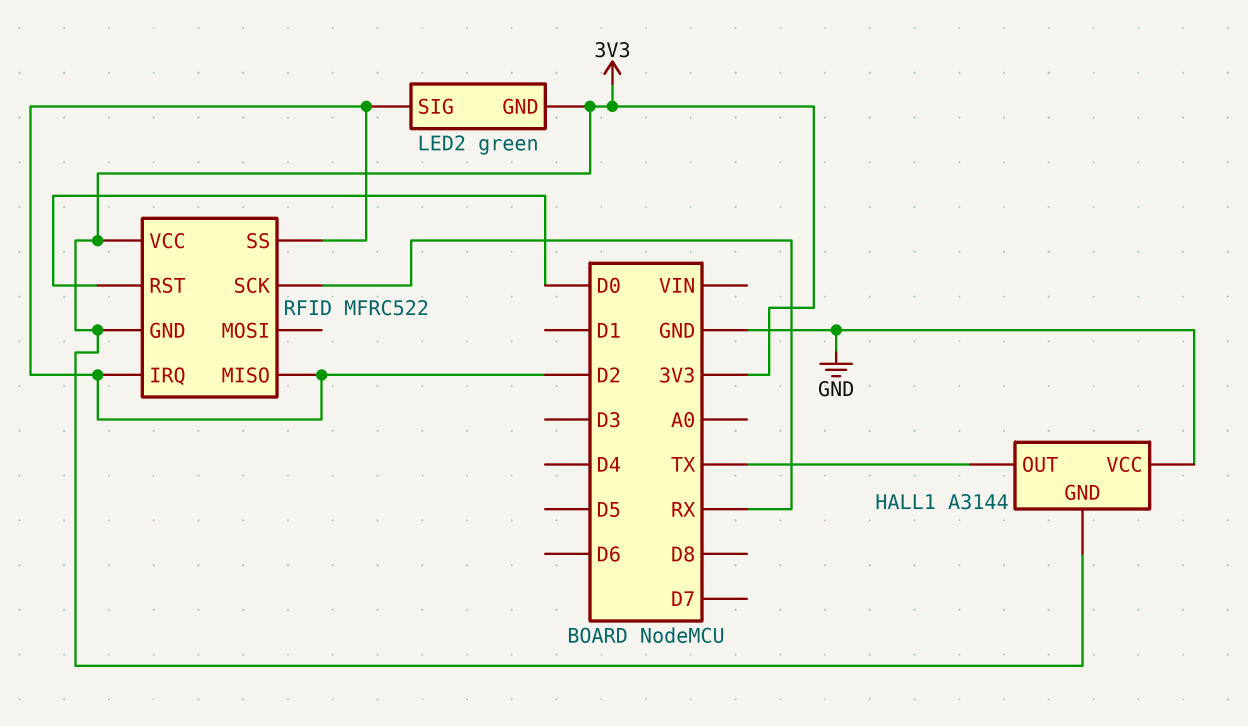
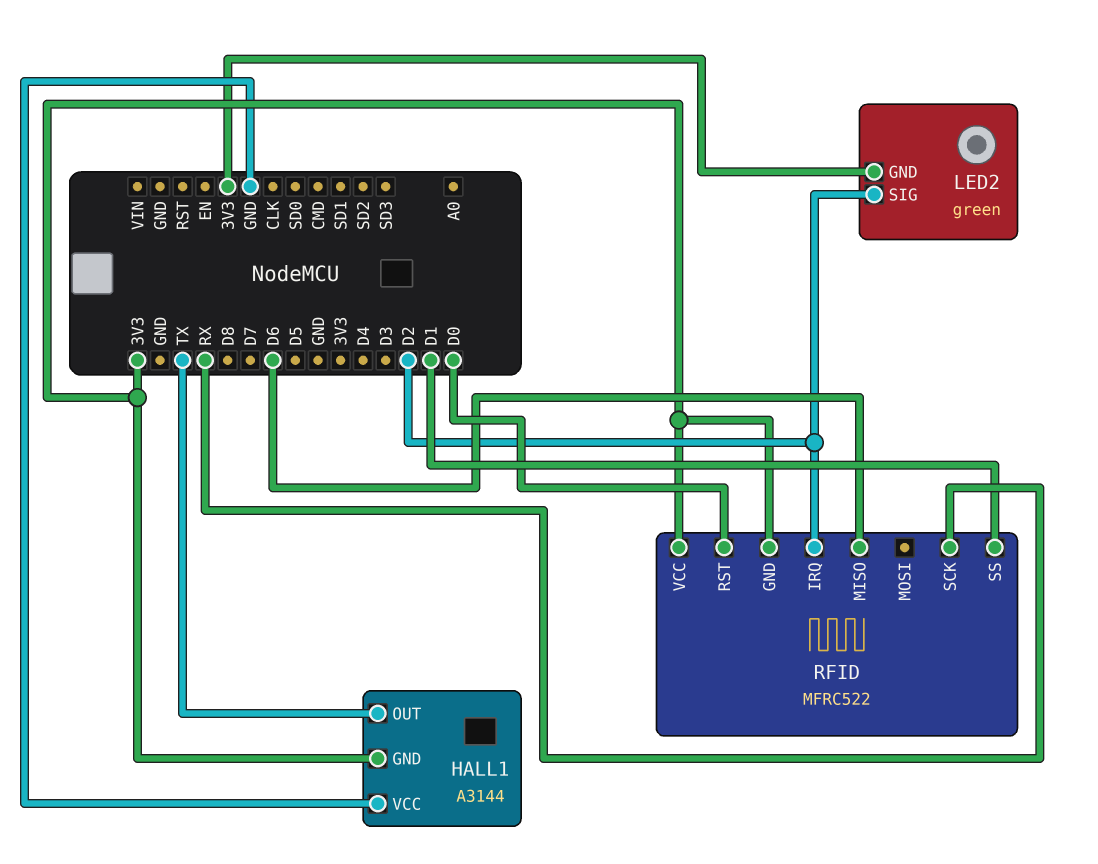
RFID pin MISO: D2 -> D6
RFID pin SS: D2 -> D1

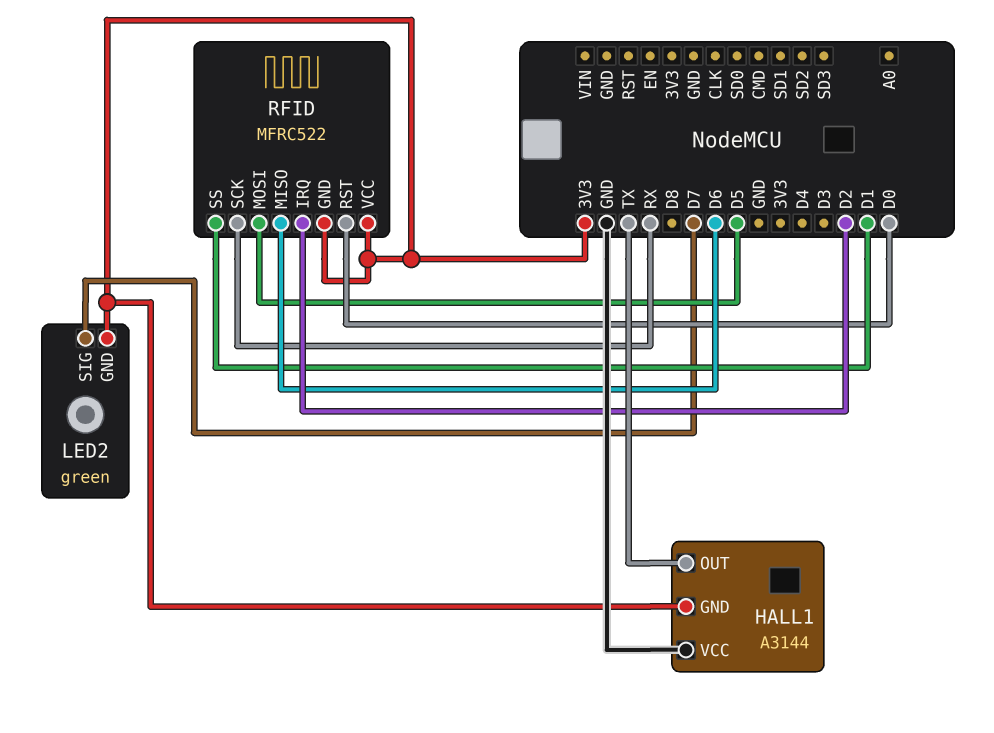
LED2 pin SIG: D2 -> D7
RFID pin MOSI: none -> D5

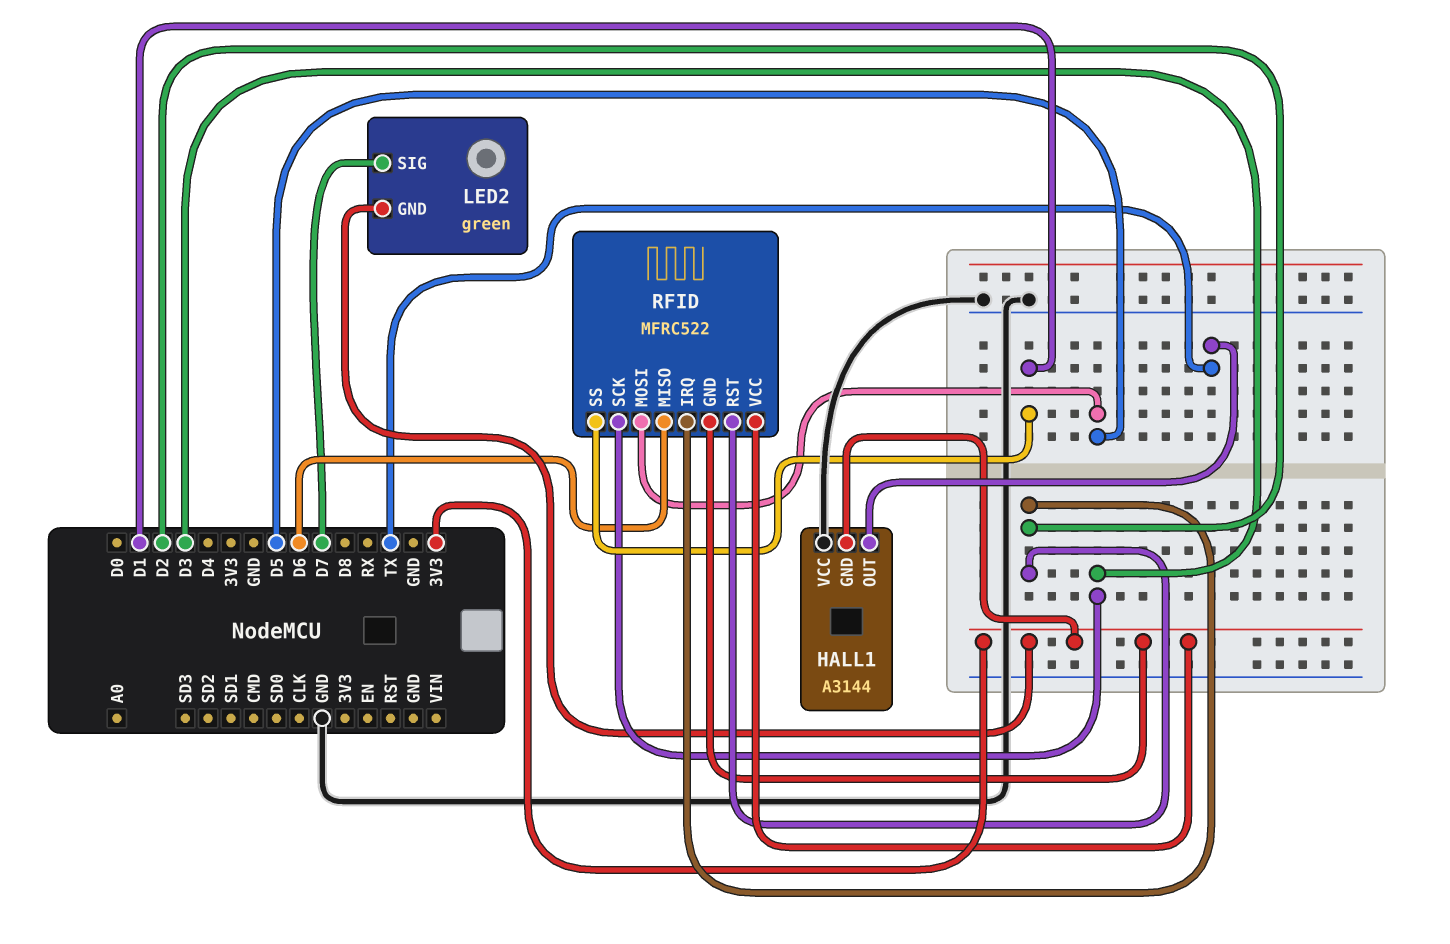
RFID pin RST: D0 -> D2
RFID pin SCK: RX -> D3

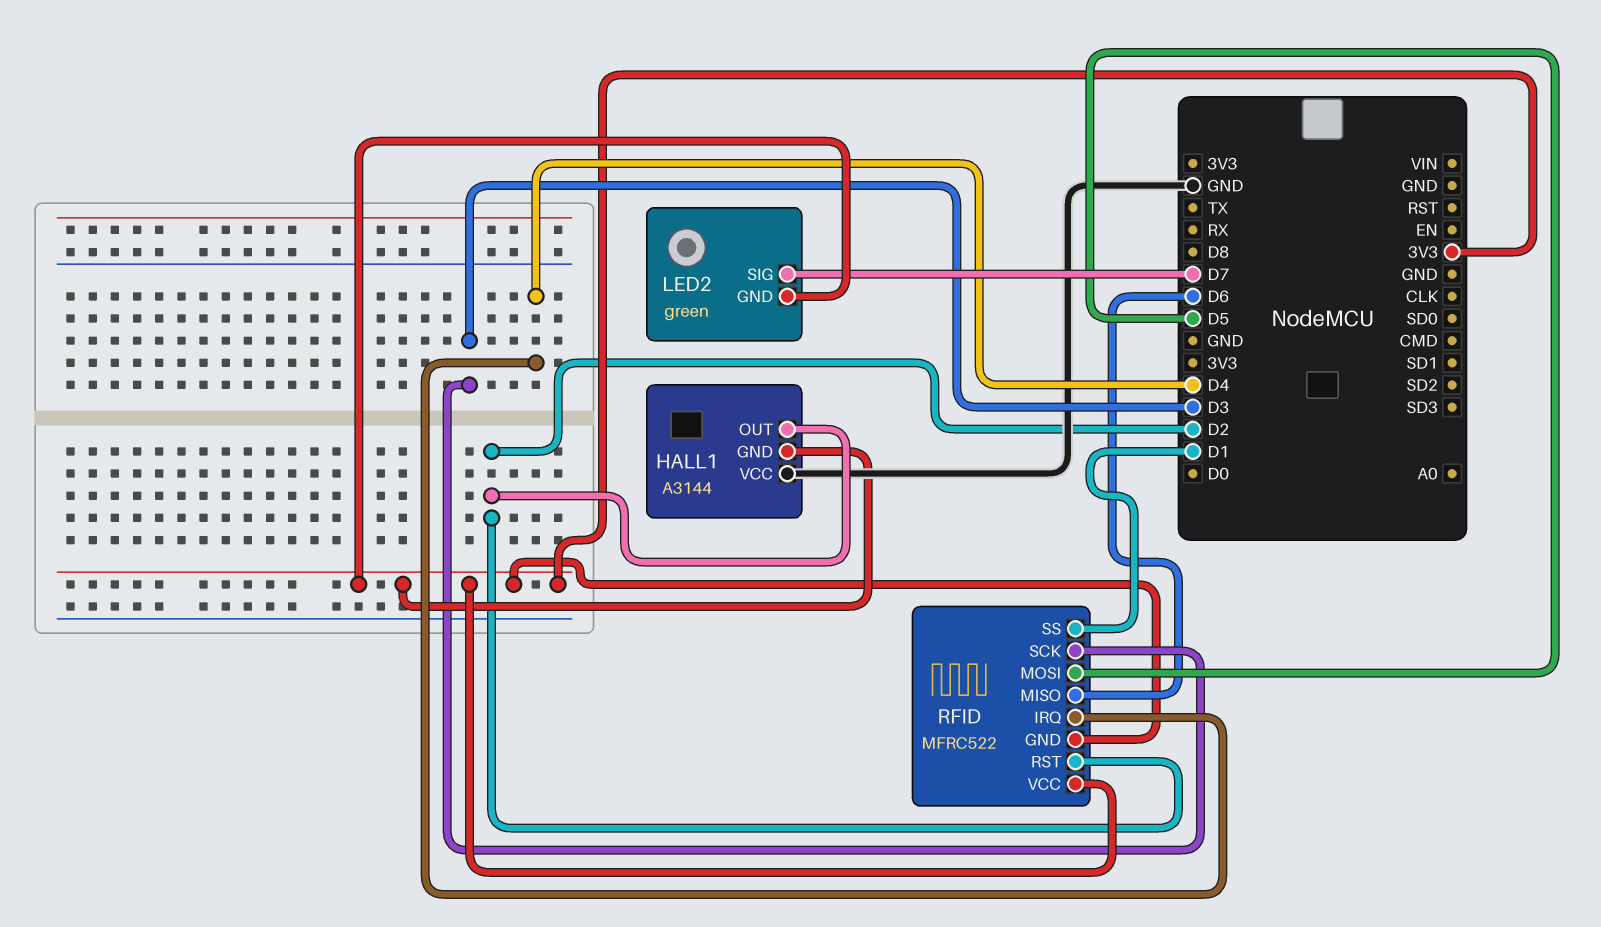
HALL1 pin OUT: TX -> D2
RFID pin IRQ: D2 -> D4

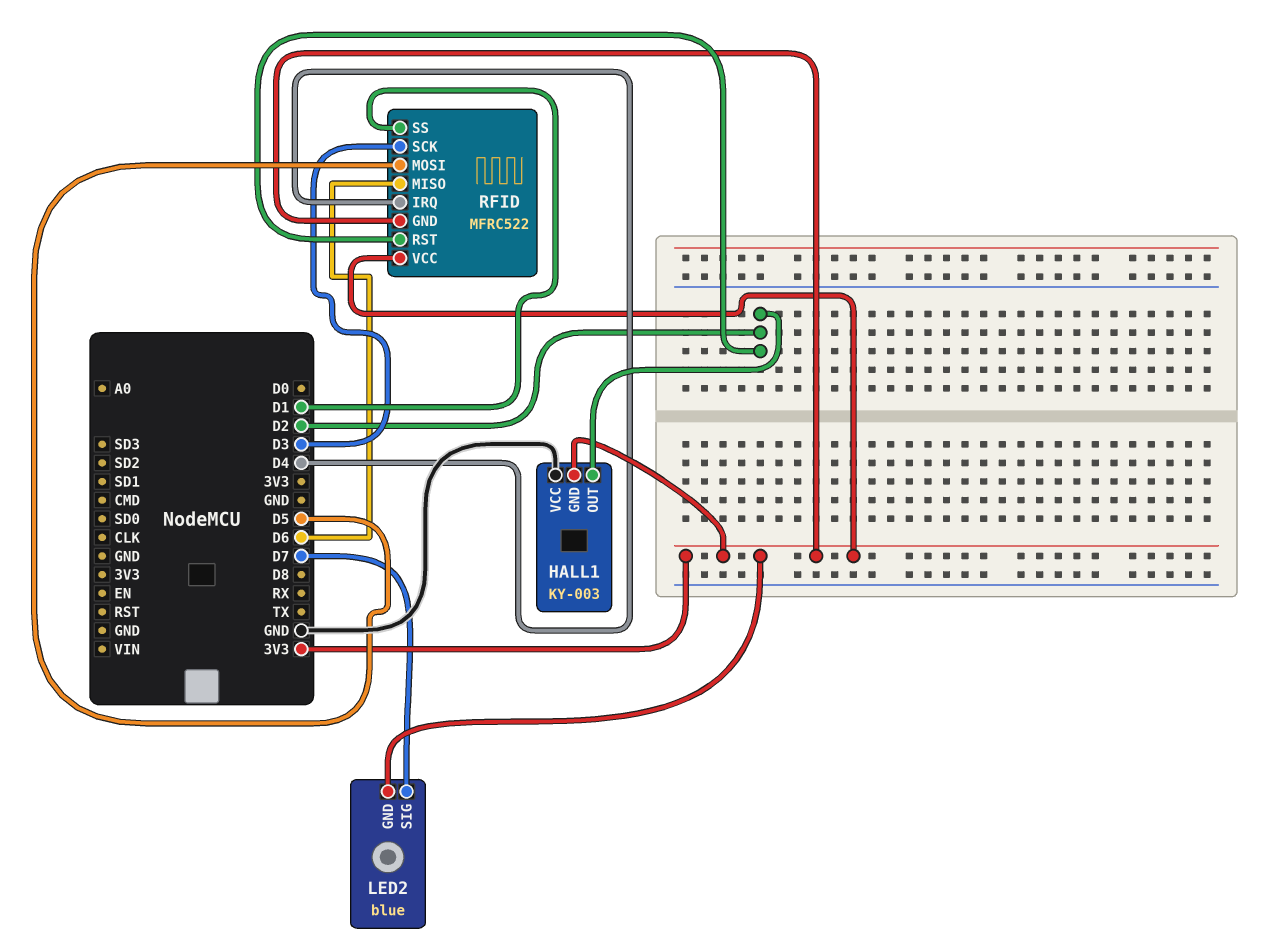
HALL1: A3144 -> KY-003
LED2: green -> blue

